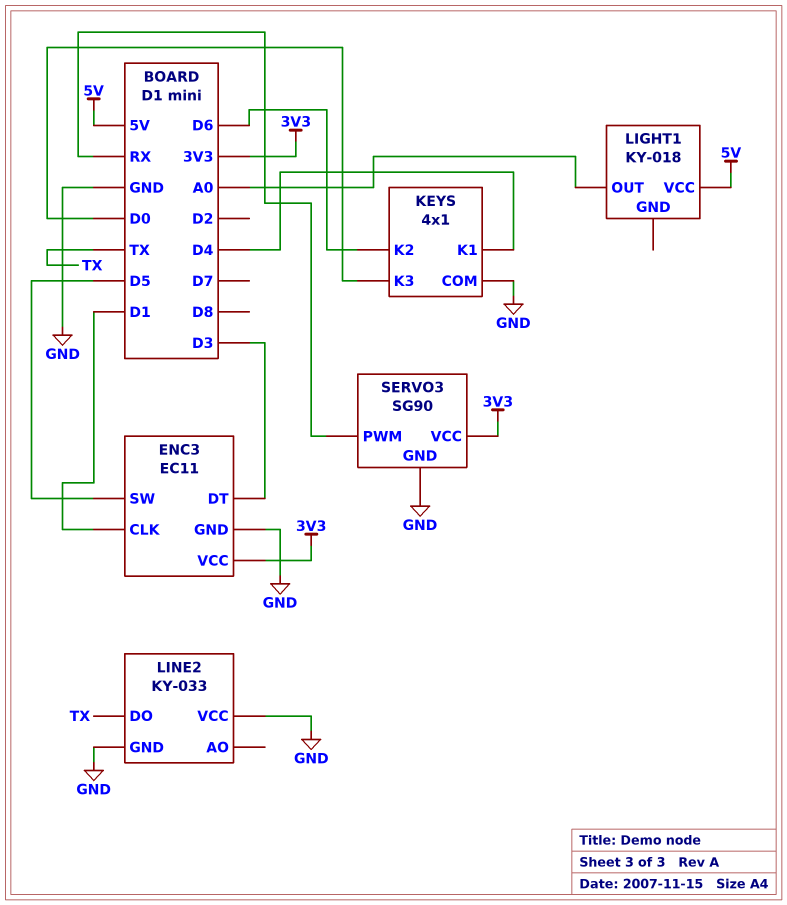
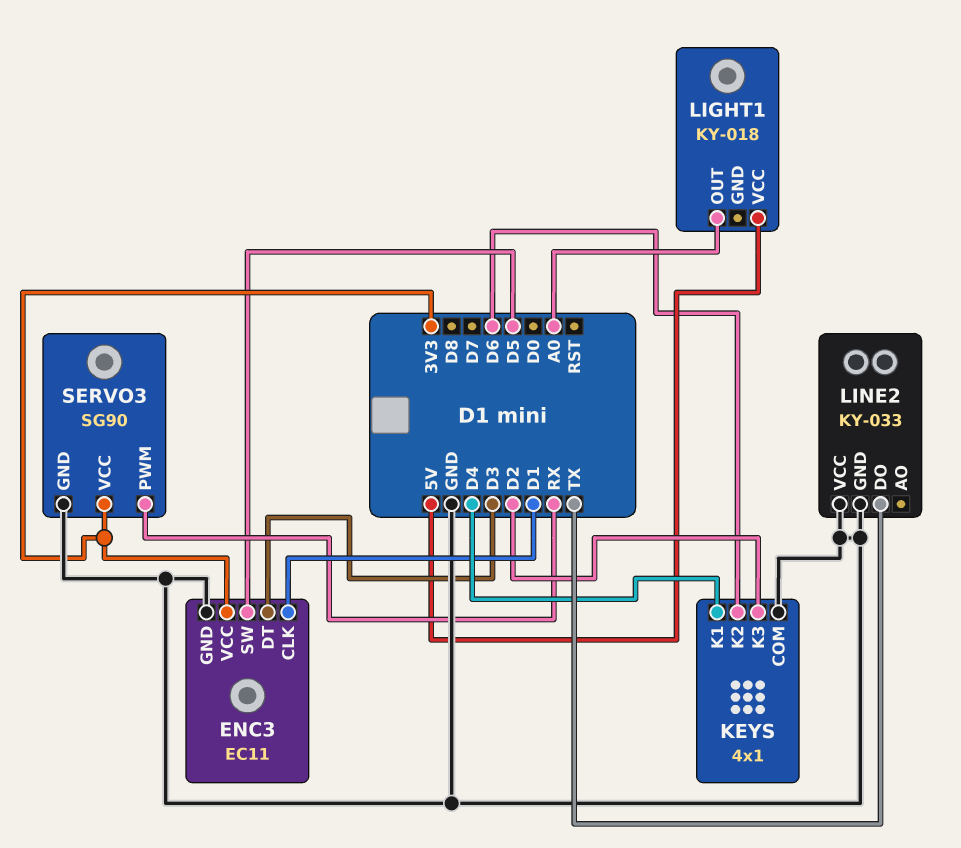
KEYS pin K3: D0 -> D2

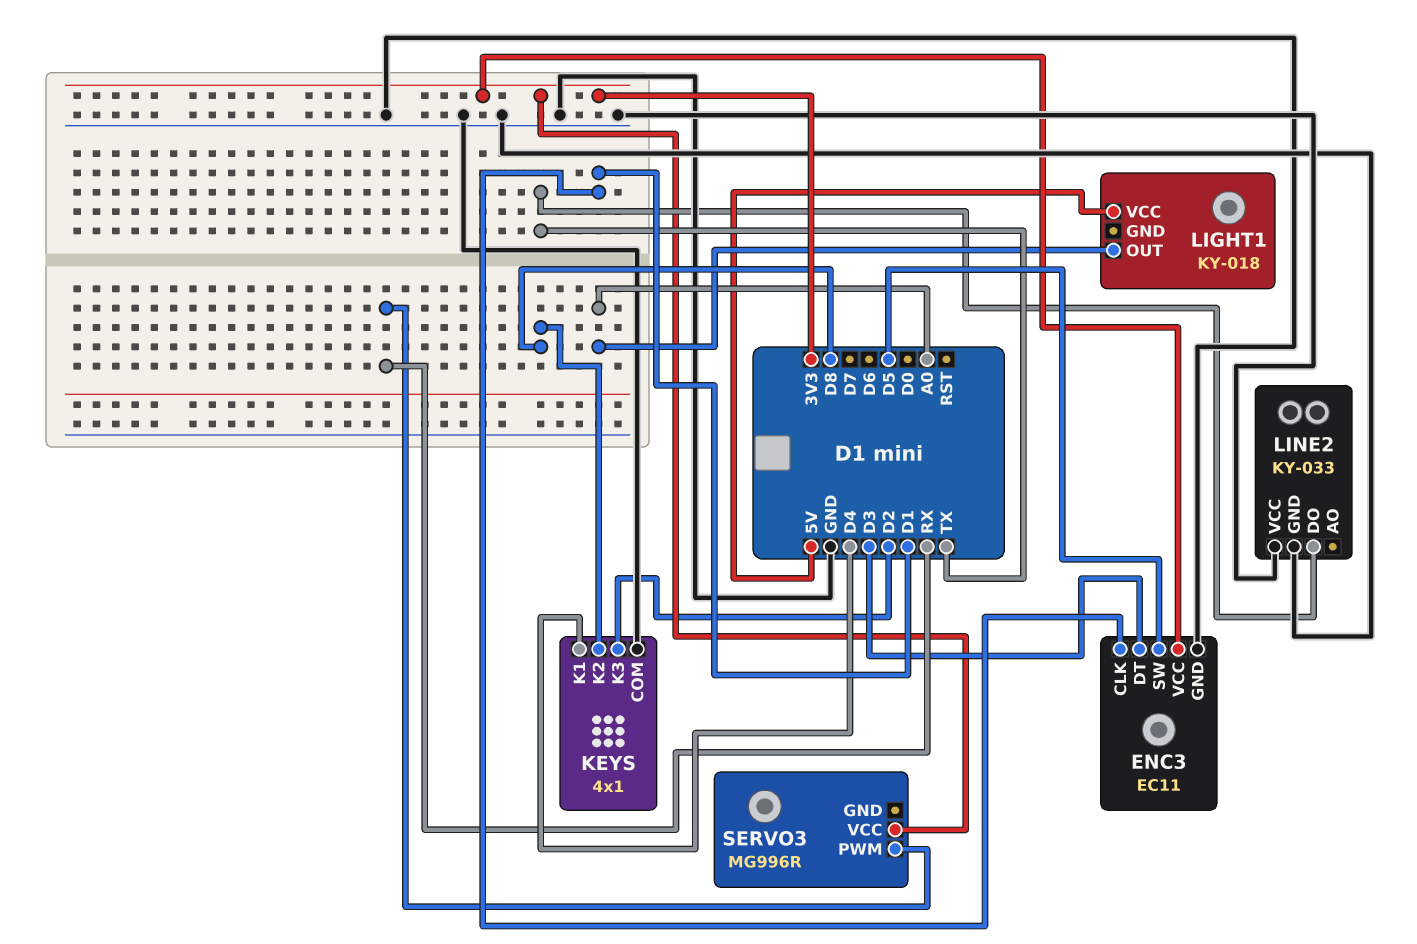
KEYS pin K2: D6 -> D8
SERVO3: SG90 -> MG996R
SERVO3 pin GND: GND -> none

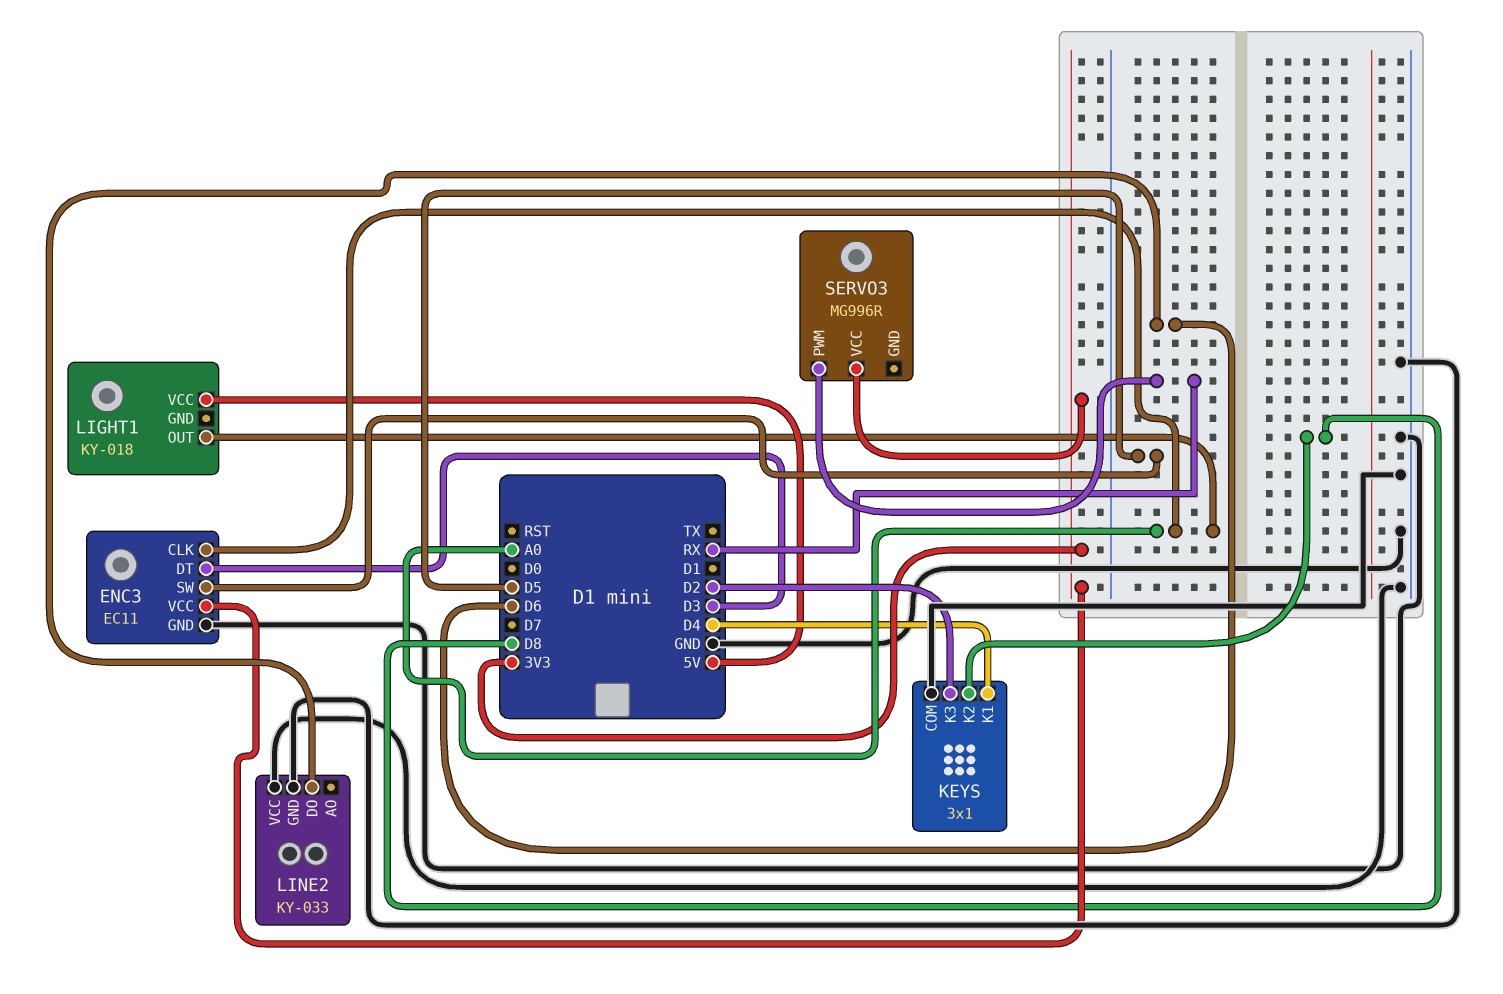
ENC3 pin CLK: D1 -> A0
KEYS: 4x1 -> 3x1
LINE2 pin DO: TX -> D6

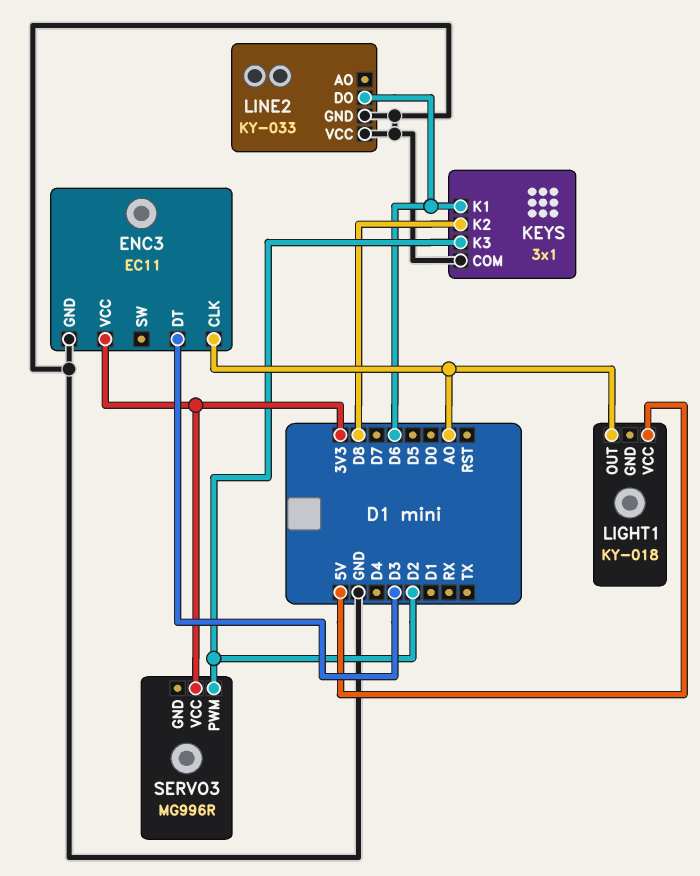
ENC3 pin SW: D5 -> none
KEYS pin K1: D4 -> D6
SERVO3 pin PWM: RX -> D2

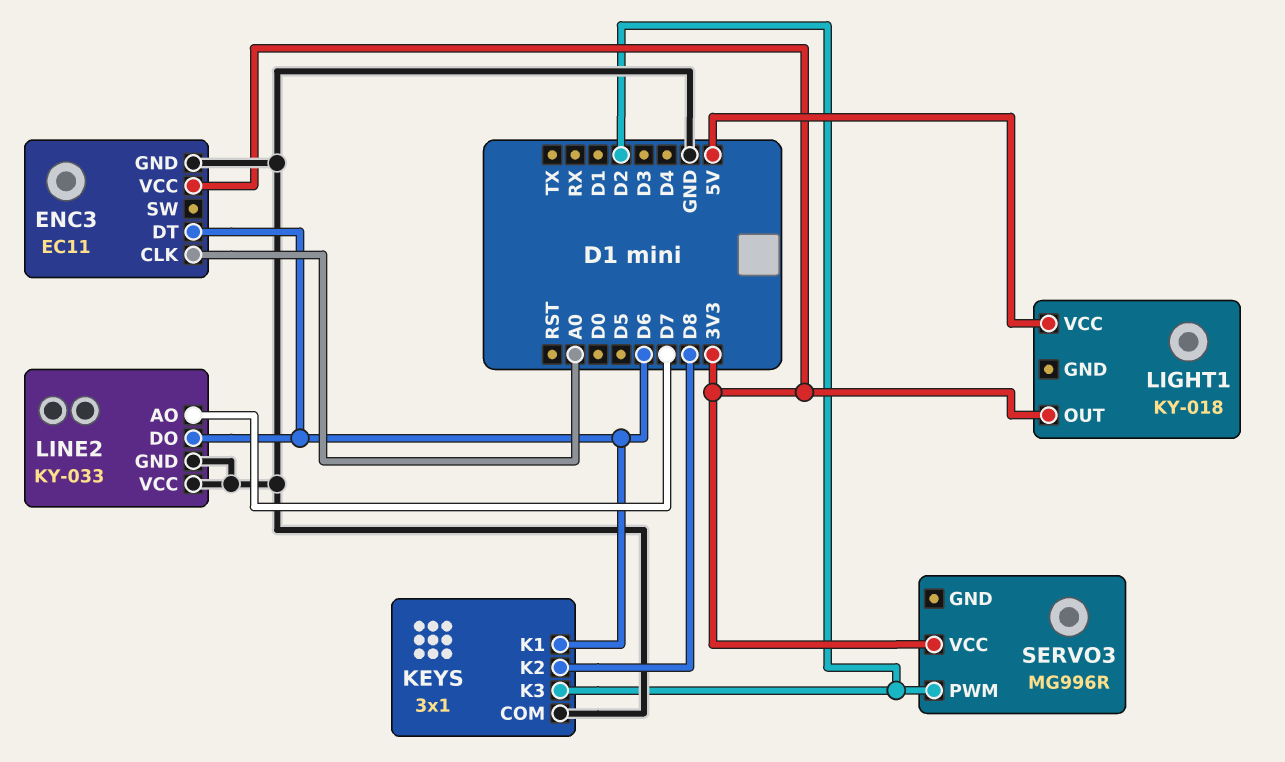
ENC3 pin DT: D3 -> D6
LIGHT1 pin OUT: A0 -> 3V3
LINE2 pin AO: none -> D7

